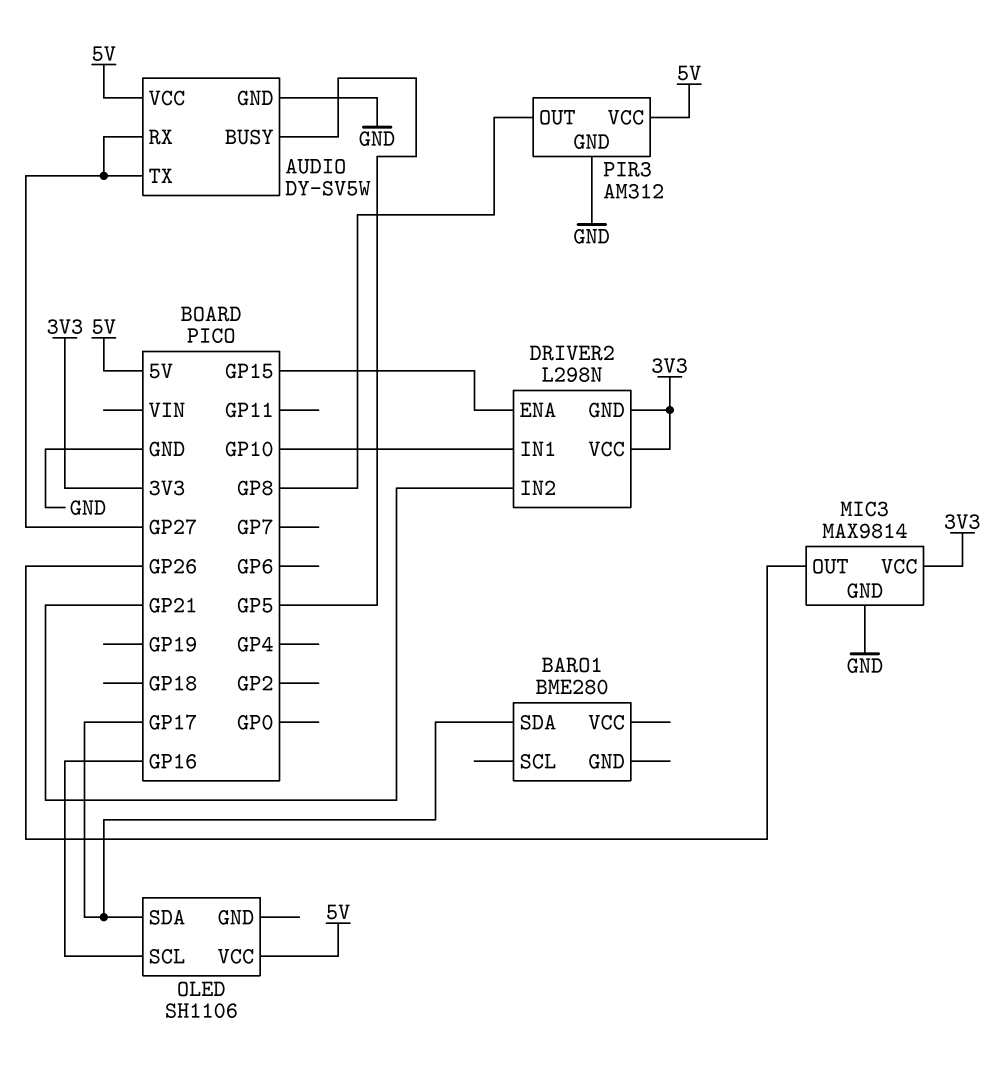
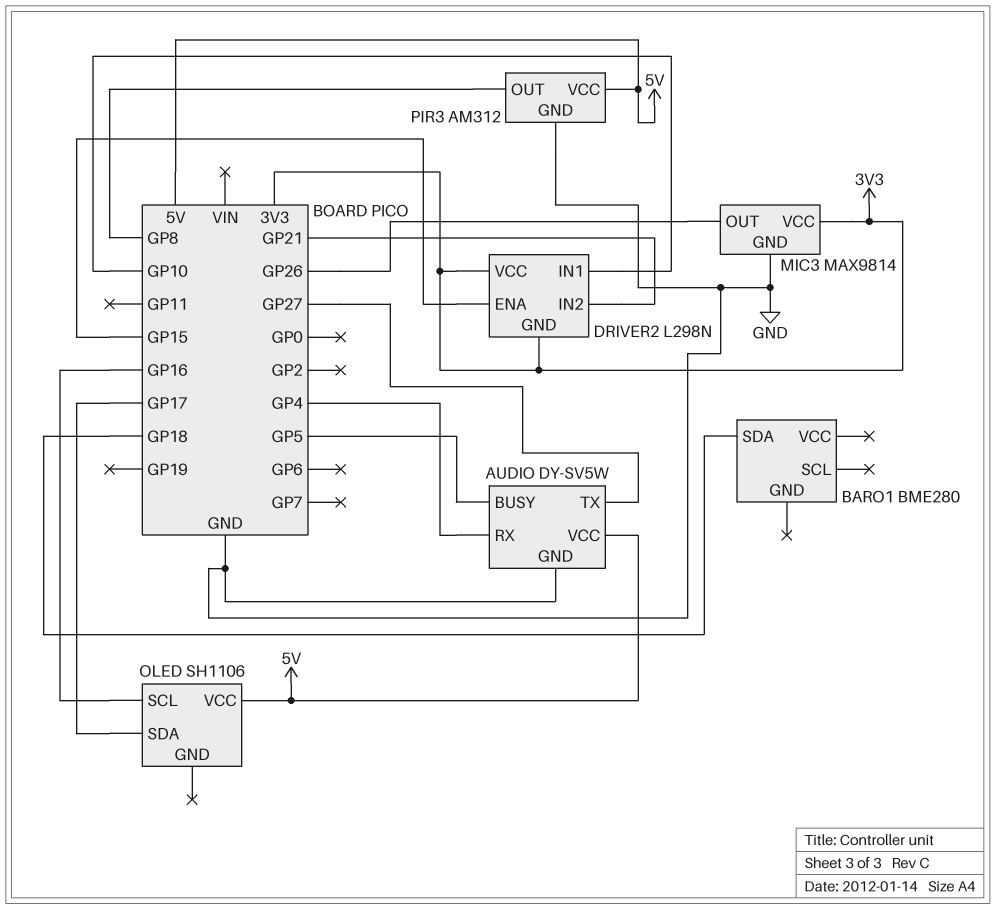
AUDIO pin RX: GP27 -> GP4
BARO1 pin SDA: GP17 -> GP18

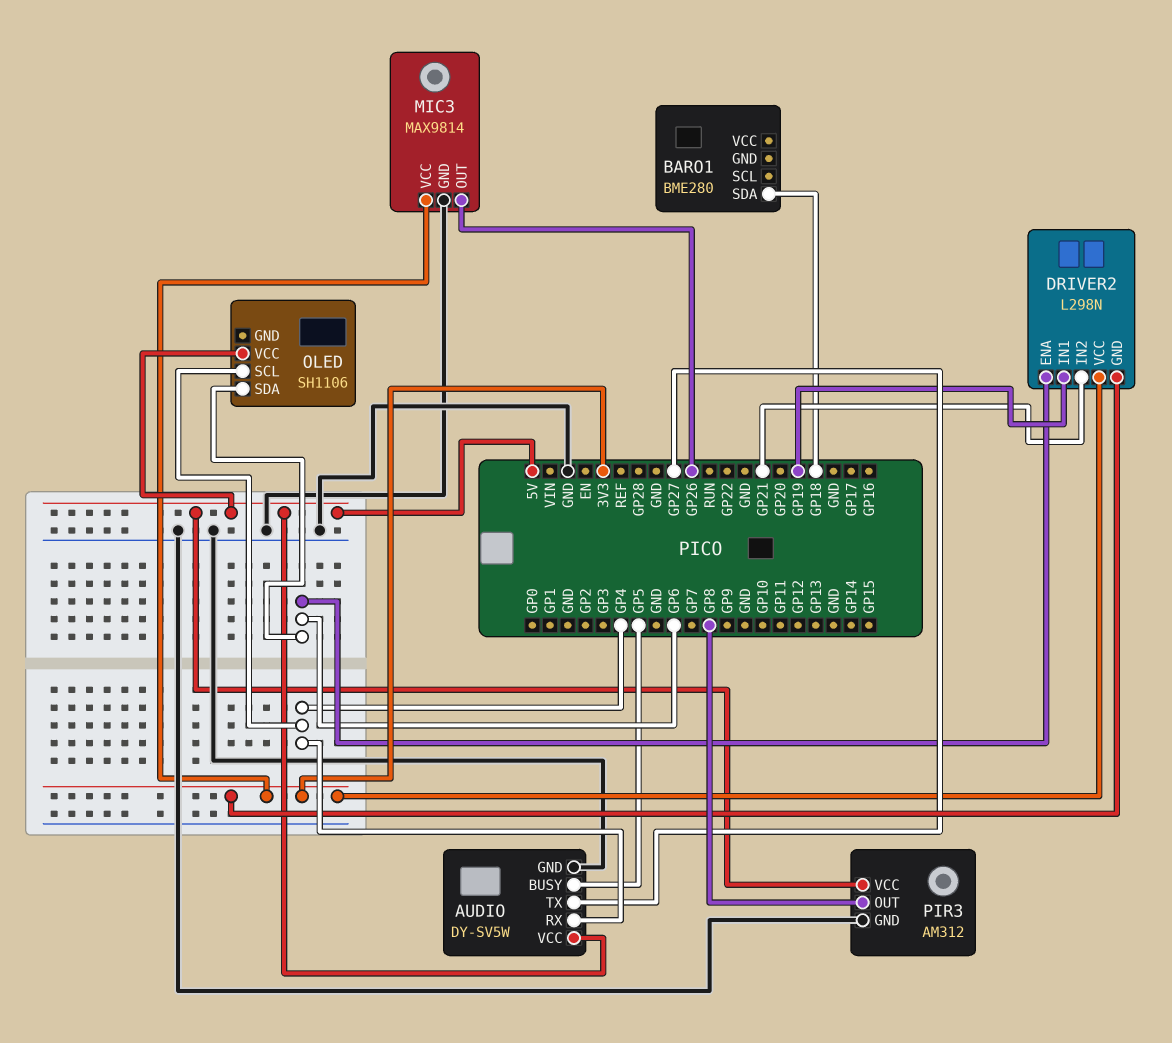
DRIVER2 pin ENA: GP15 -> GP6
DRIVER2 pin IN1: GP10 -> GP19
OLED pin SCL: GP16 -> GP4
OLED pin SDA: GP17 -> GP6

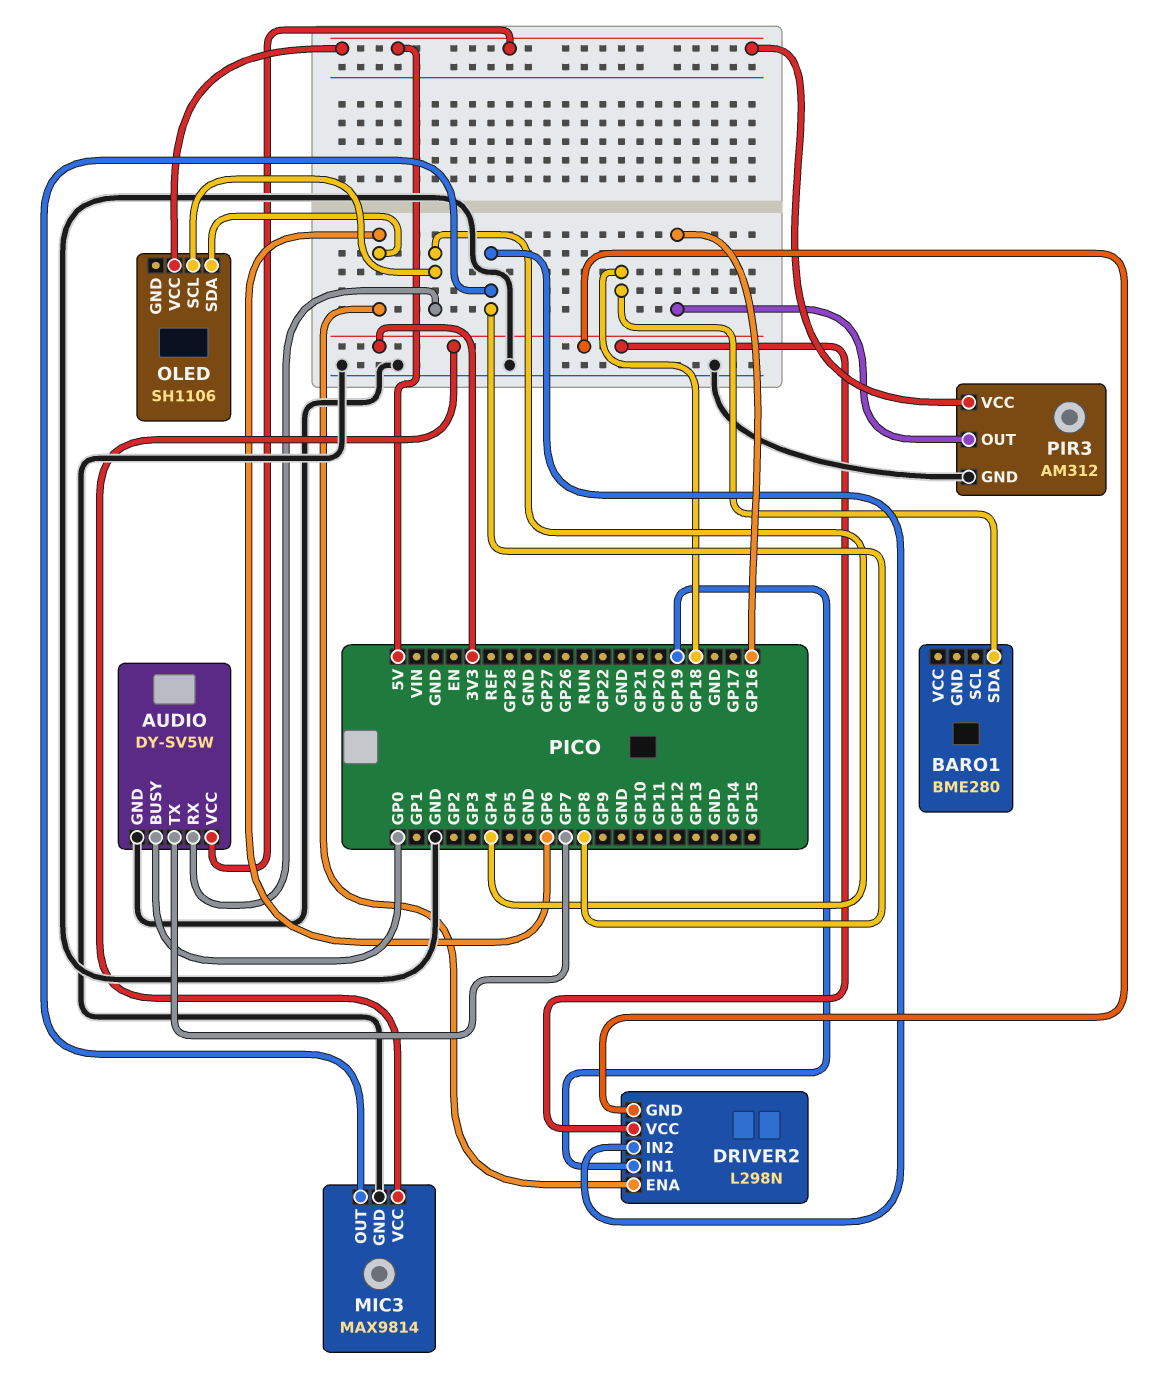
AUDIO pin BUSY: GP5 -> GP0
AUDIO pin TX: GP27 -> GP7
DRIVER2 pin IN2: GP21 -> GP8
MIC3 pin OUT: GP26 -> GP8
PIR3 pin OUT: GP8 -> GP16

